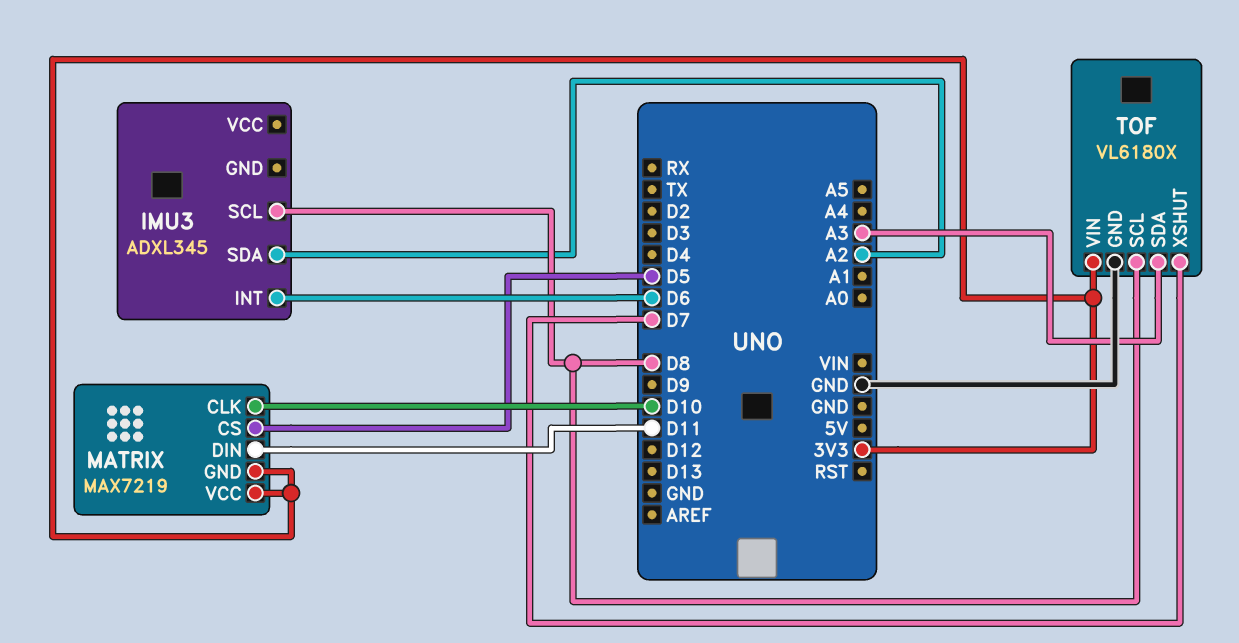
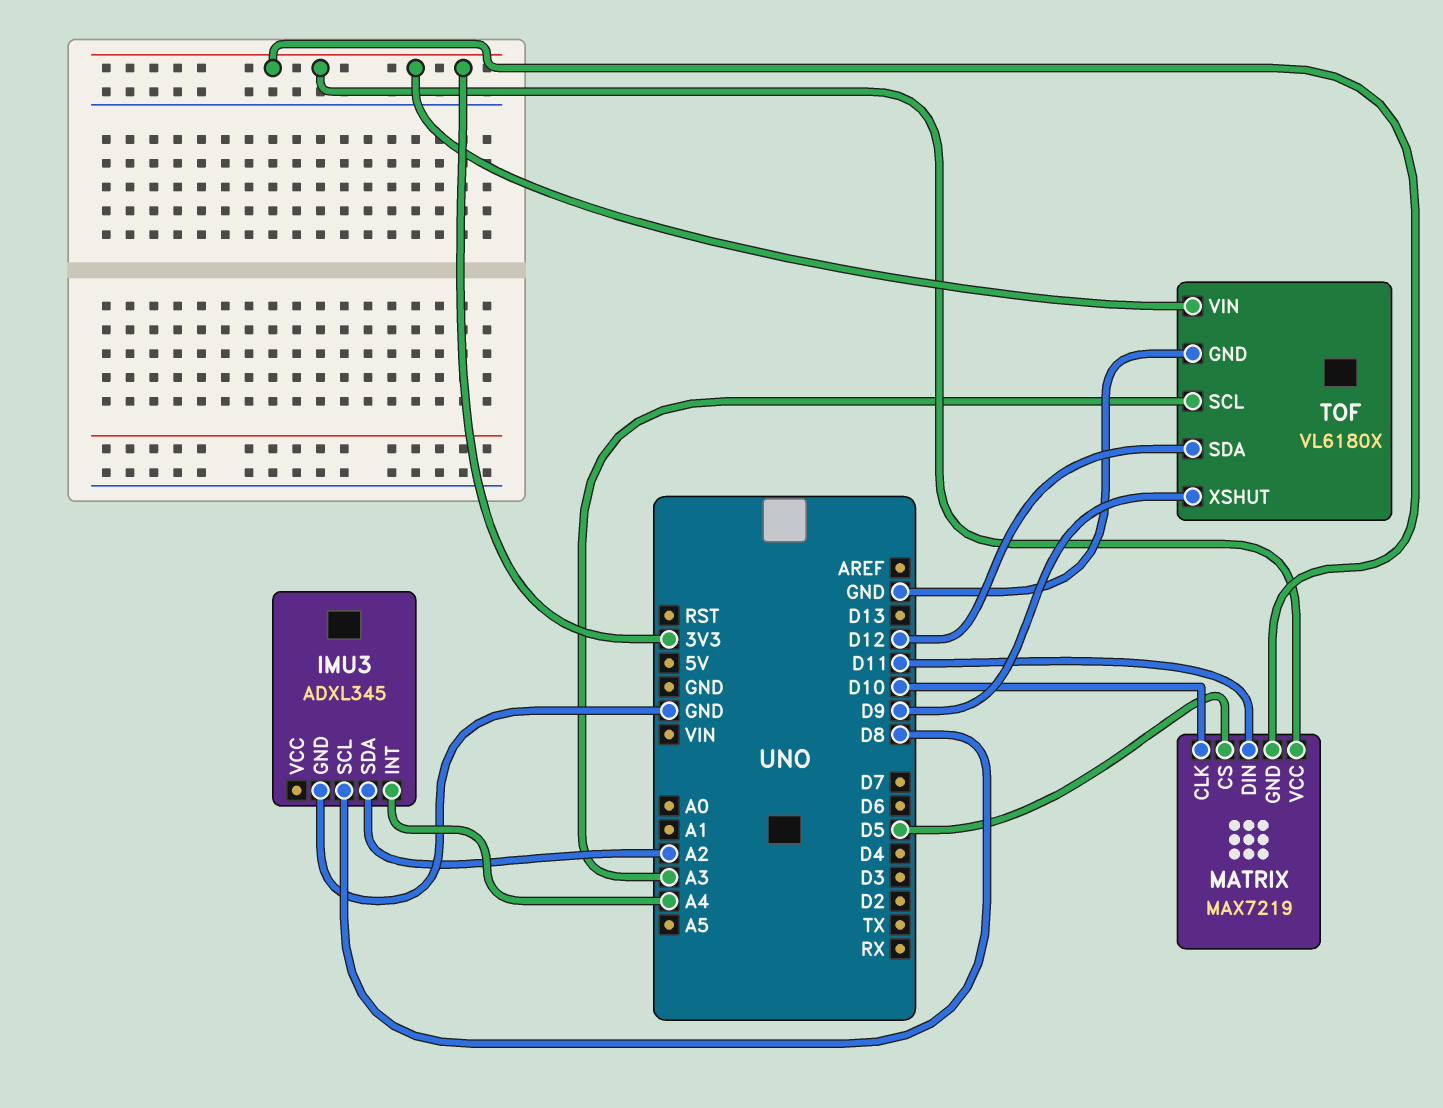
IMU3 pin GND: none -> GND
IMU3 pin INT: D6 -> A4
TOF pin SCL: D8 -> A3
TOF pin SDA: A3 -> D12
TOF pin XSHUT: D7 -> D9

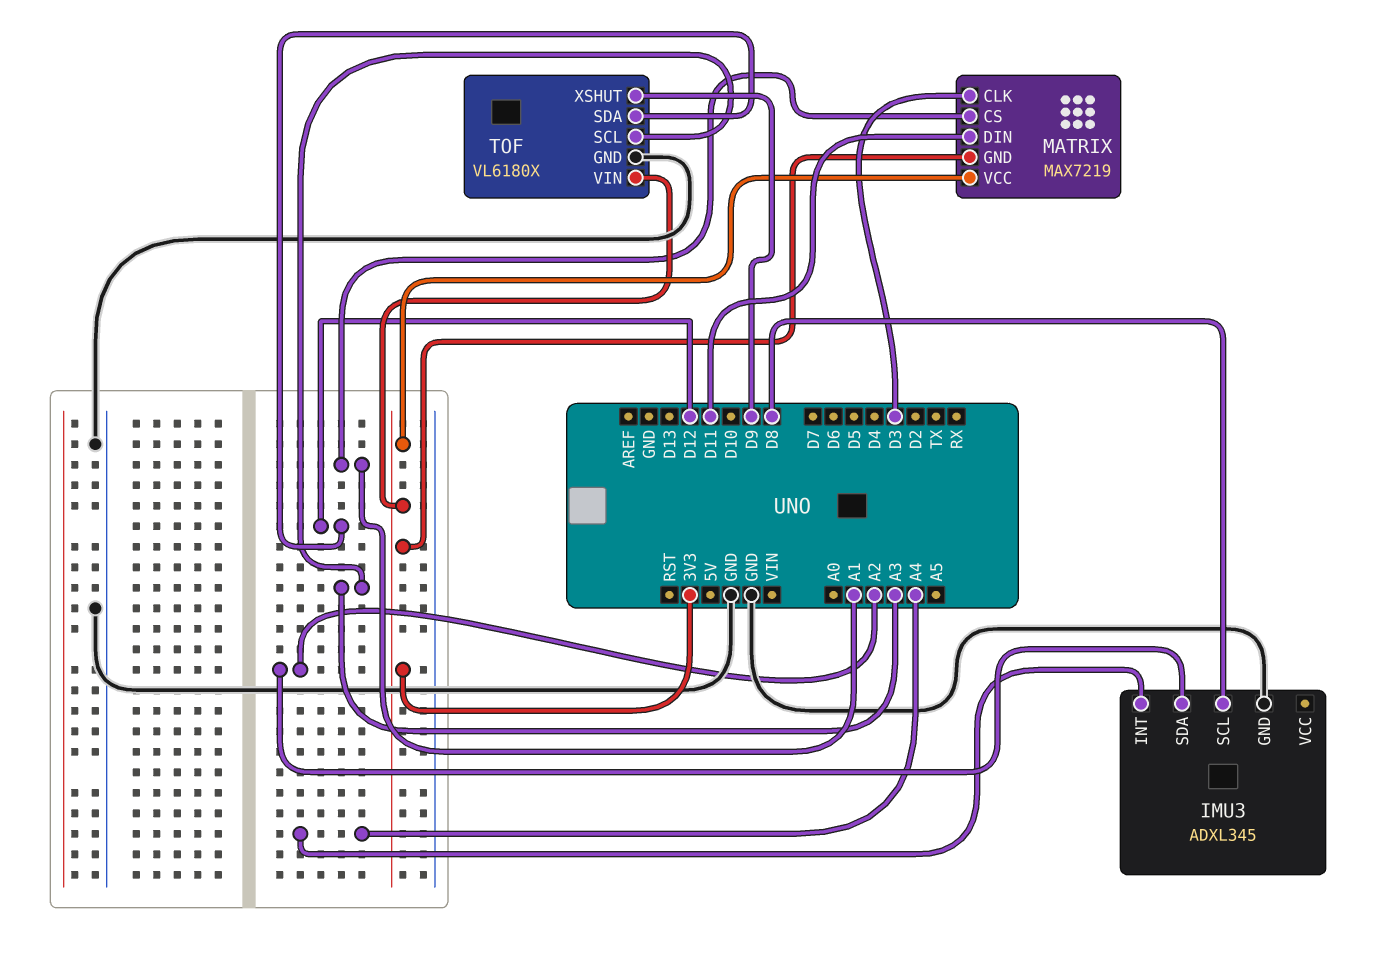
MATRIX pin CLK: D10 -> D3
MATRIX pin CS: D5 -> A1

